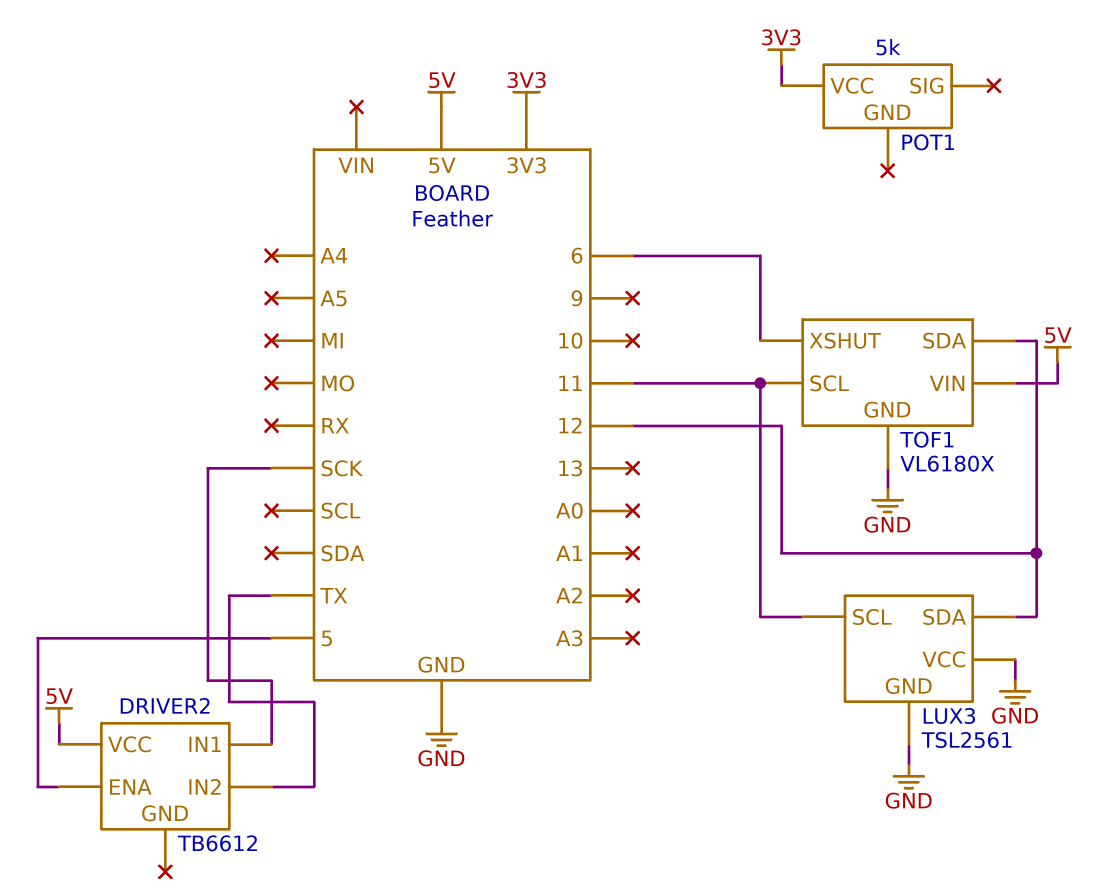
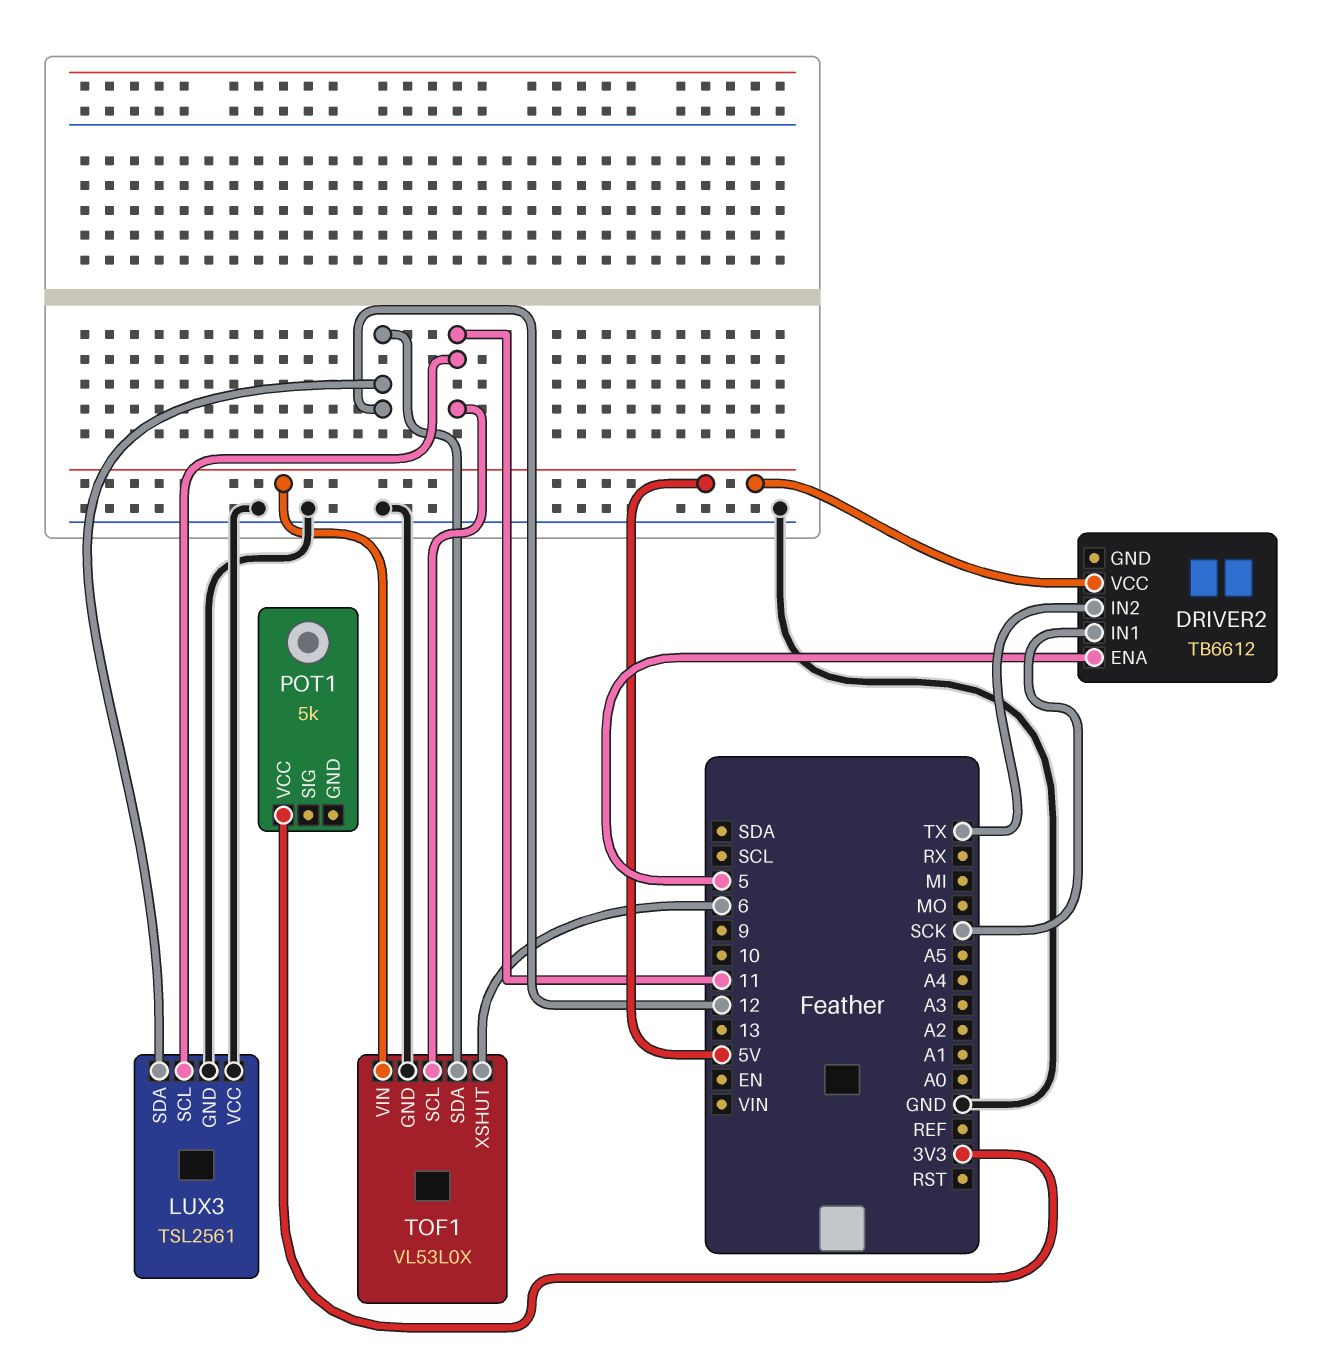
TOF1: VL6180X -> VL53L0X

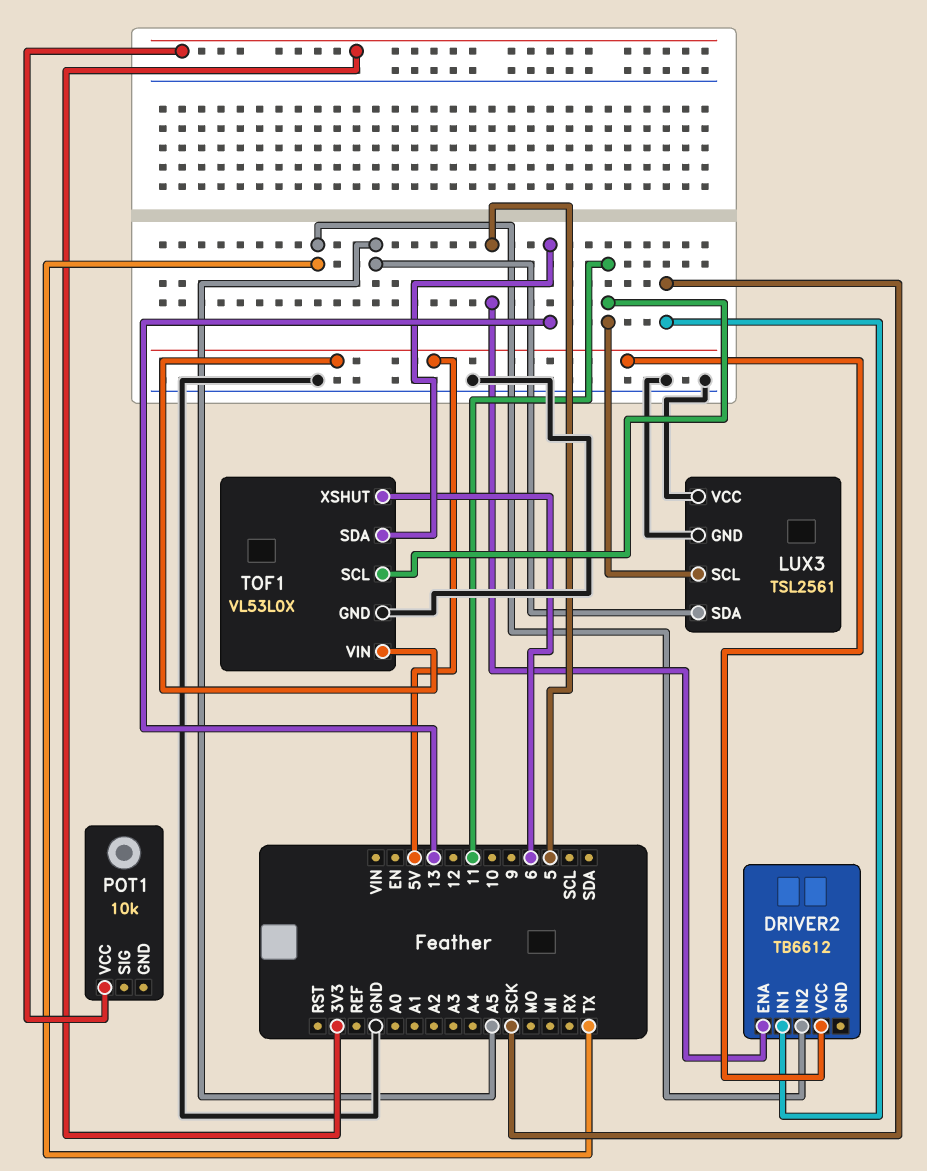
LUX3 pin SDA: 12 -> A5
POT1: 5k -> 10k
TOF1 pin SDA: 12 -> 13

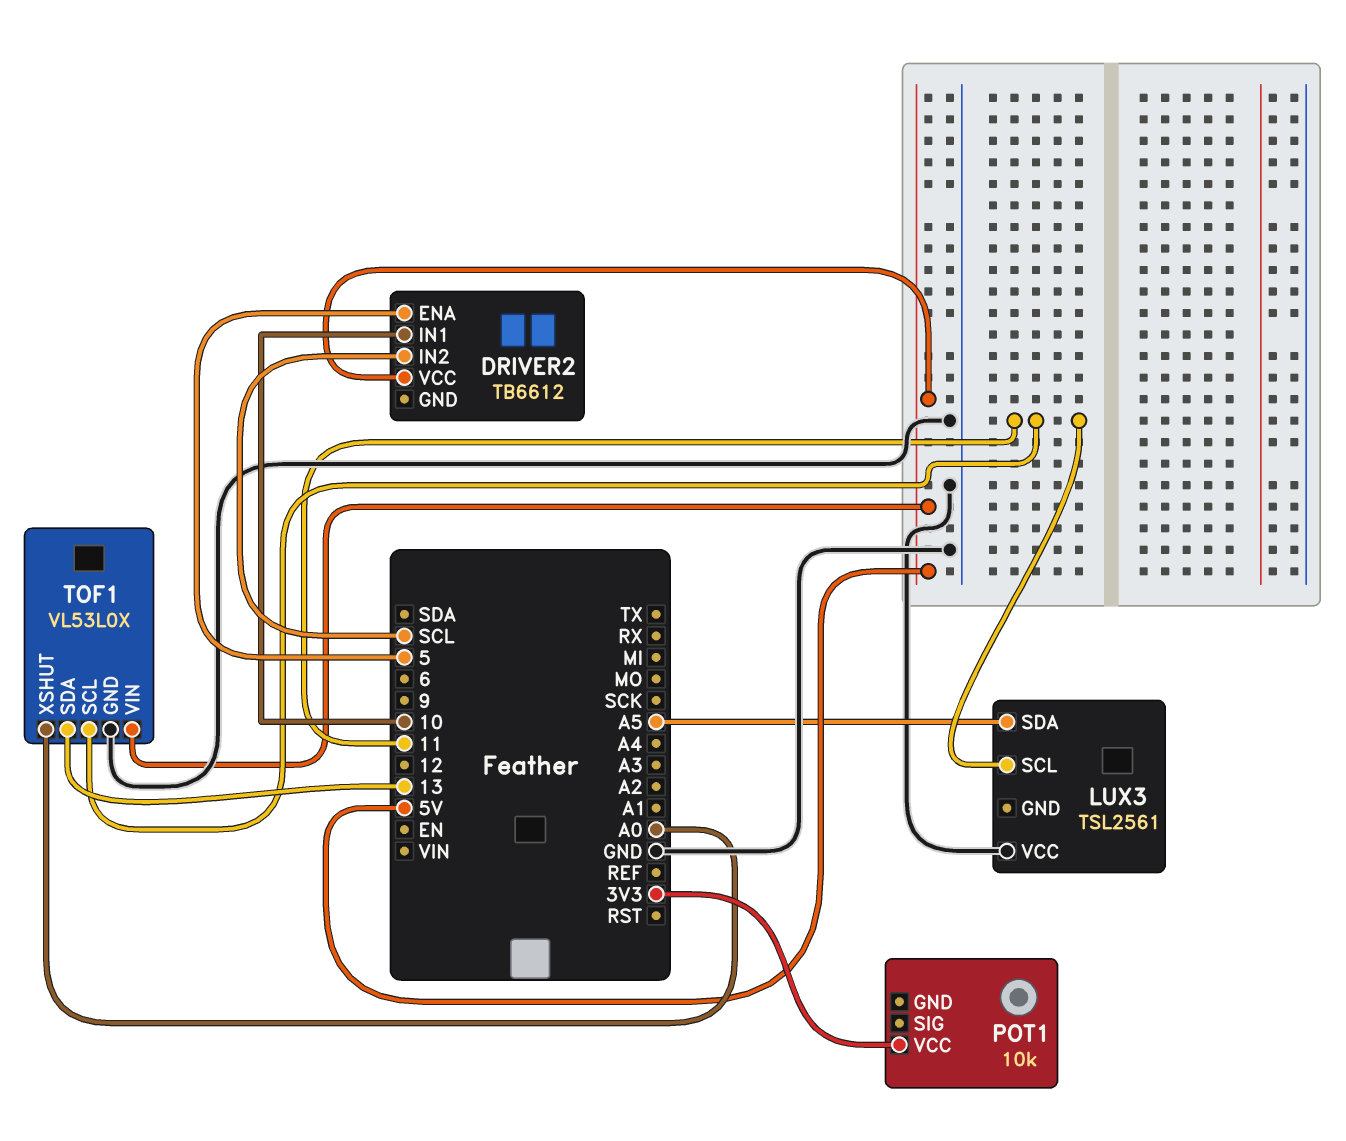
DRIVER2 pin IN1: SCK -> 10
DRIVER2 pin IN2: TX -> SCL
LUX3 pin GND: GND -> none
TOF1 pin XSHUT: 6 -> A0

